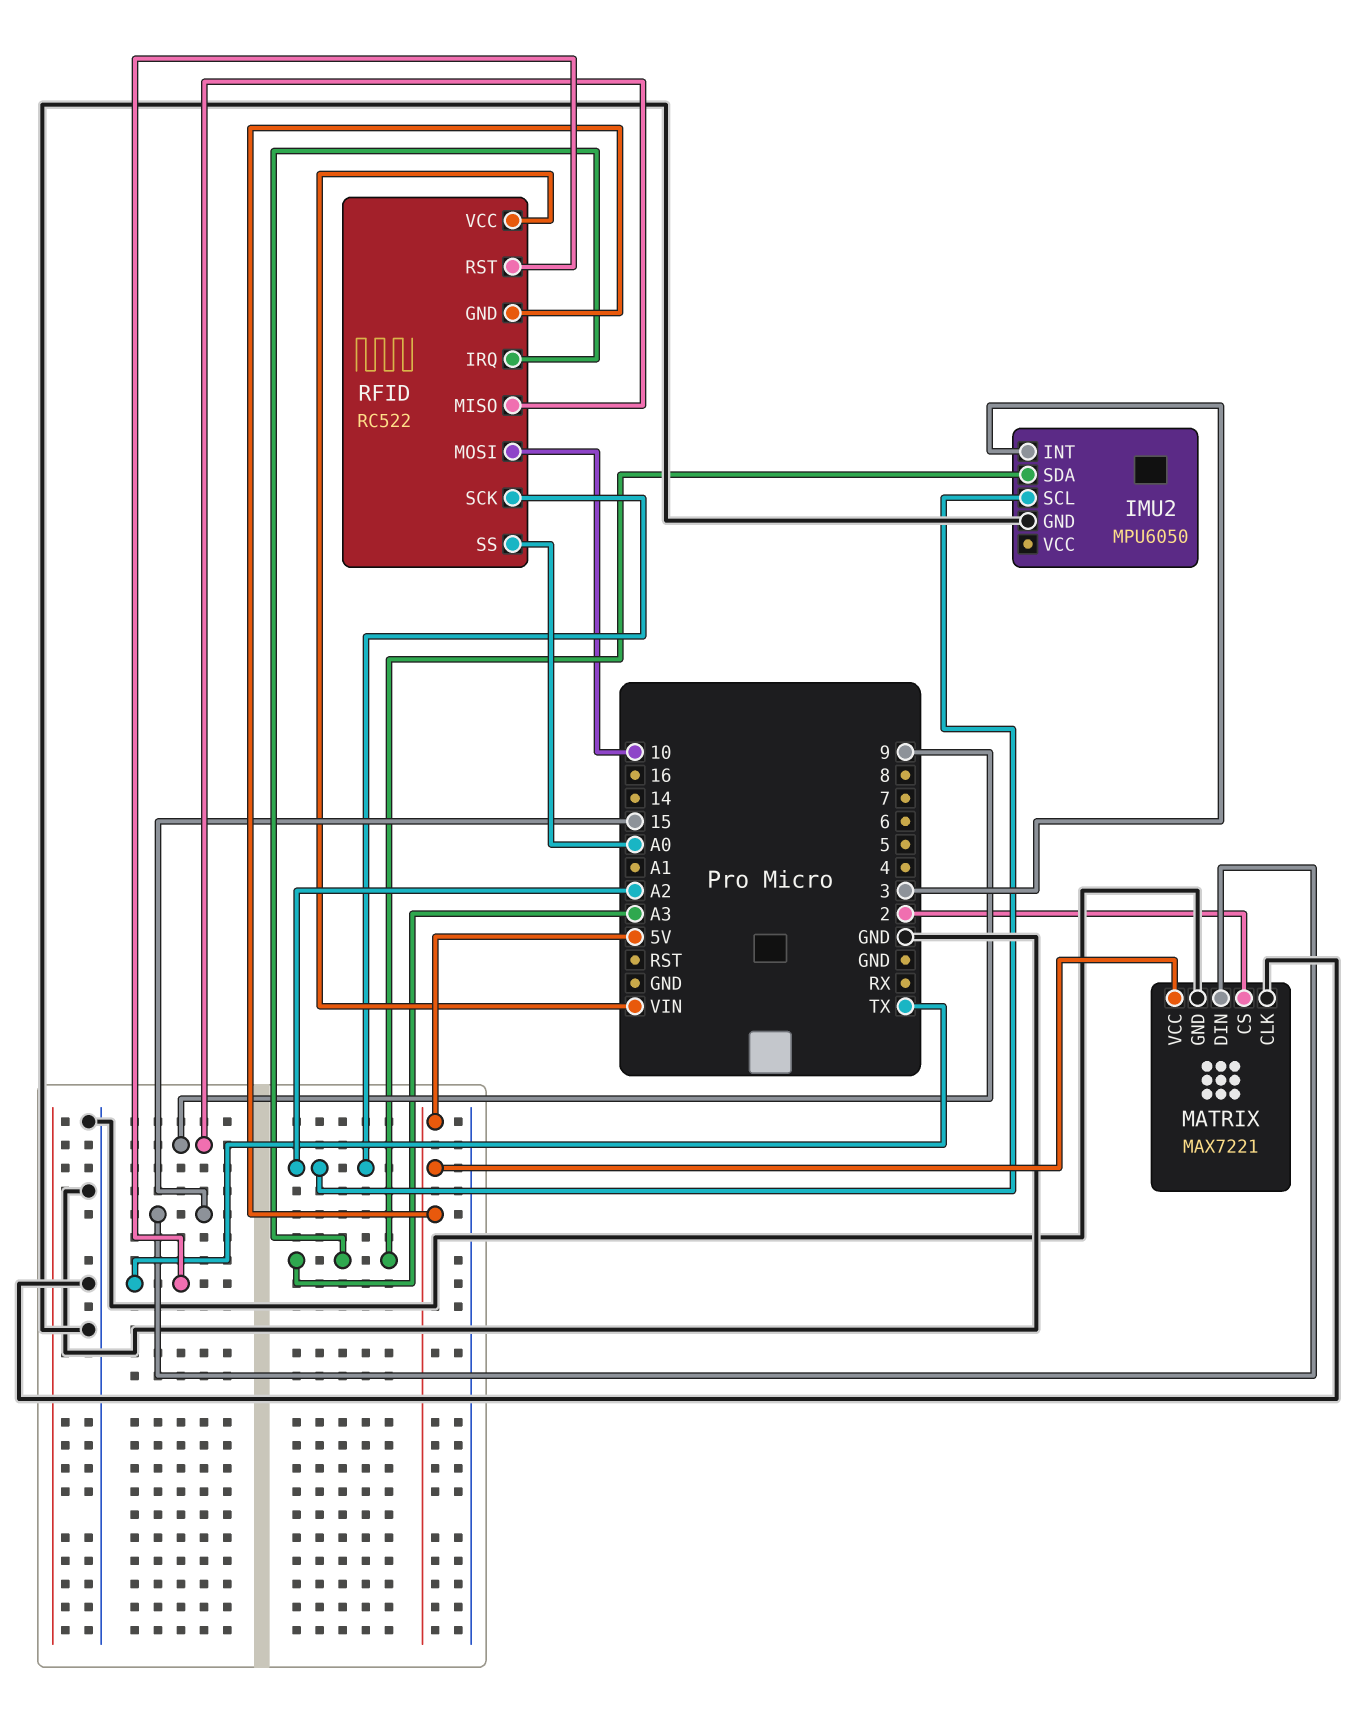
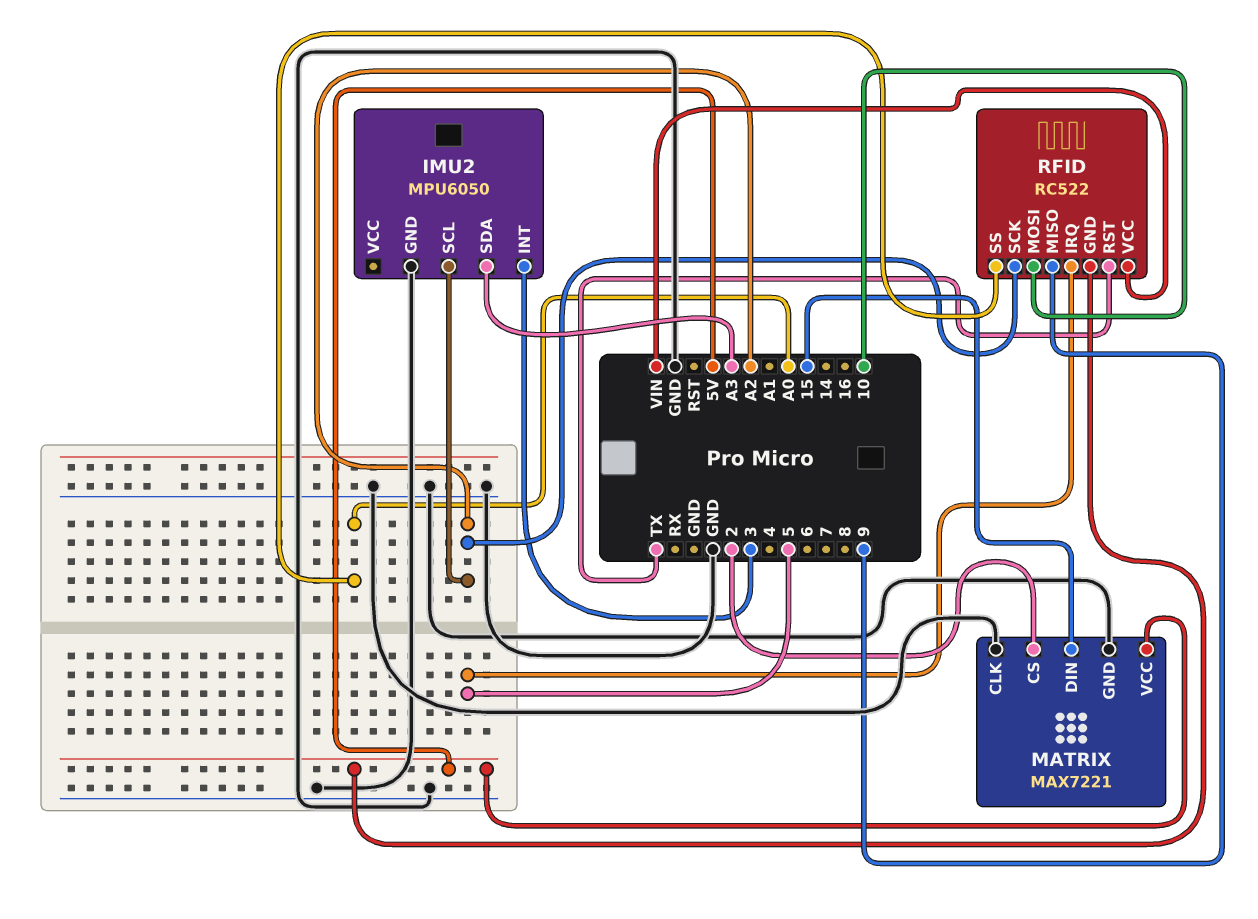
RFID pin IRQ: A3 -> 5

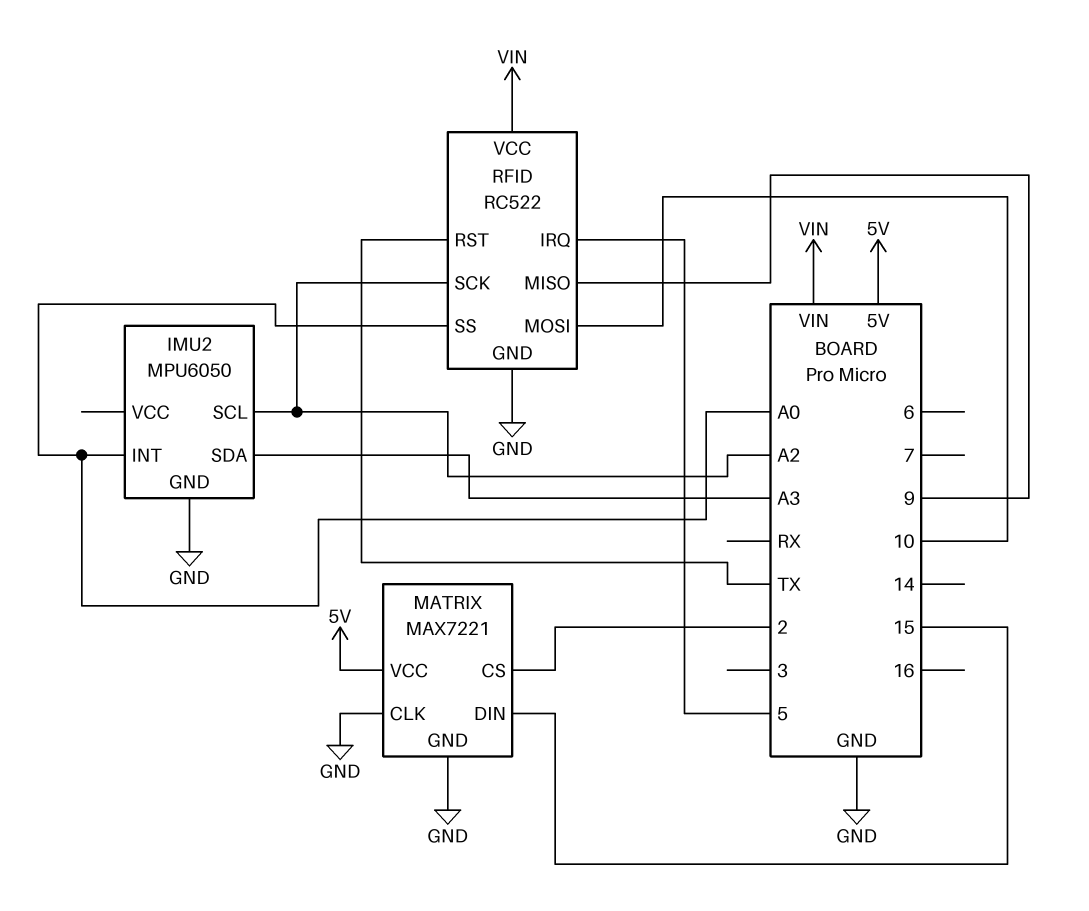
IMU2 pin INT: 3 -> A0
RFID pin GND: 5V -> GND

